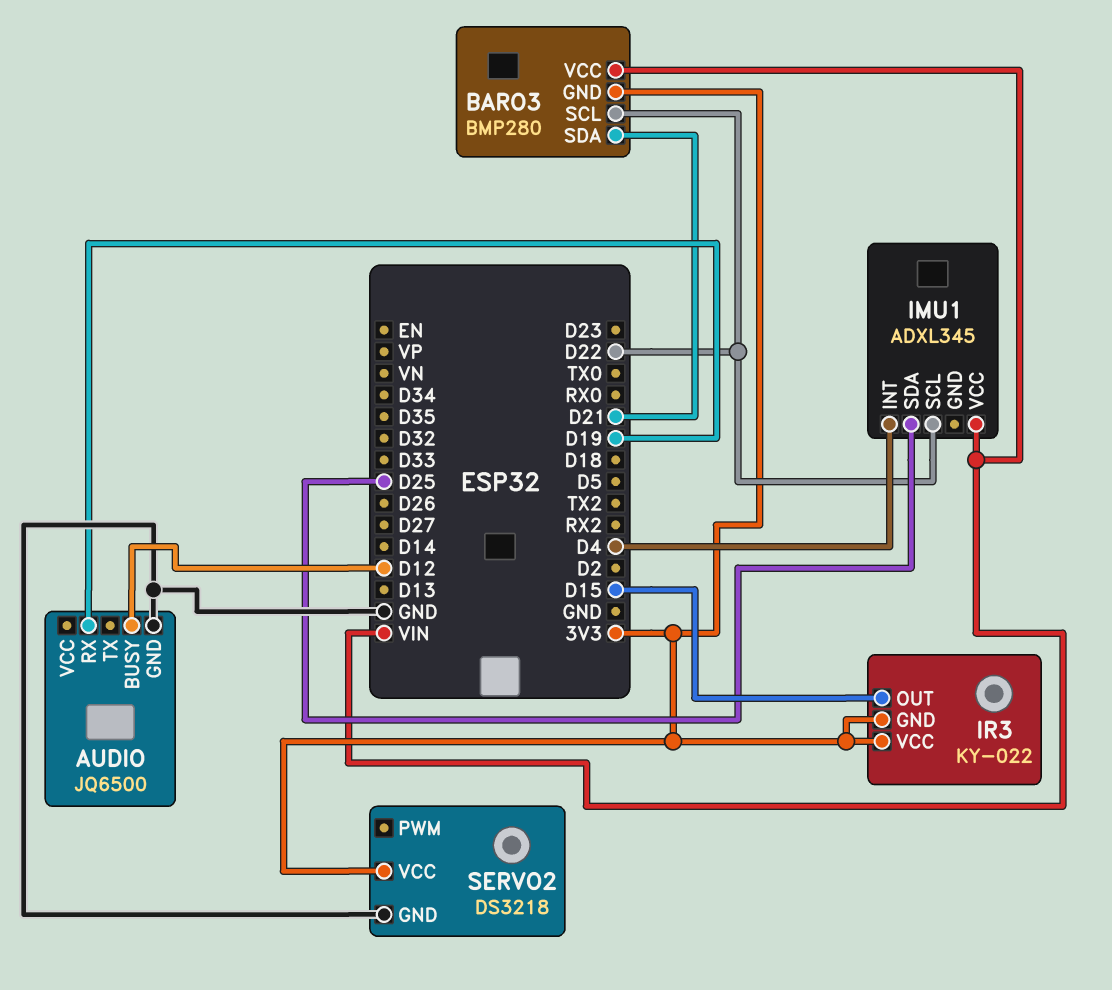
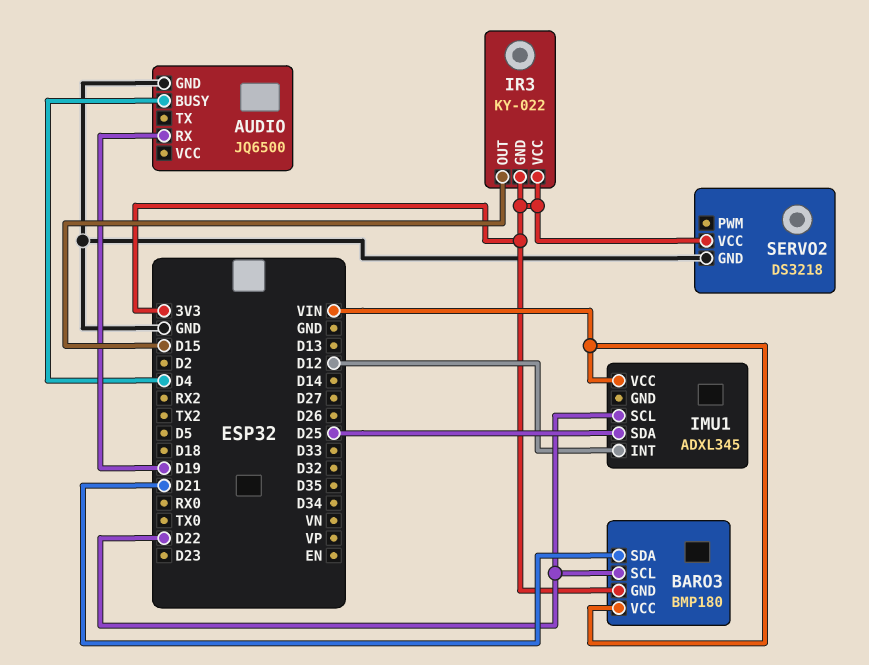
AUDIO pin BUSY: D12 -> D4
BARO3: BMP280 -> BMP180
IMU1 pin INT: D4 -> D12

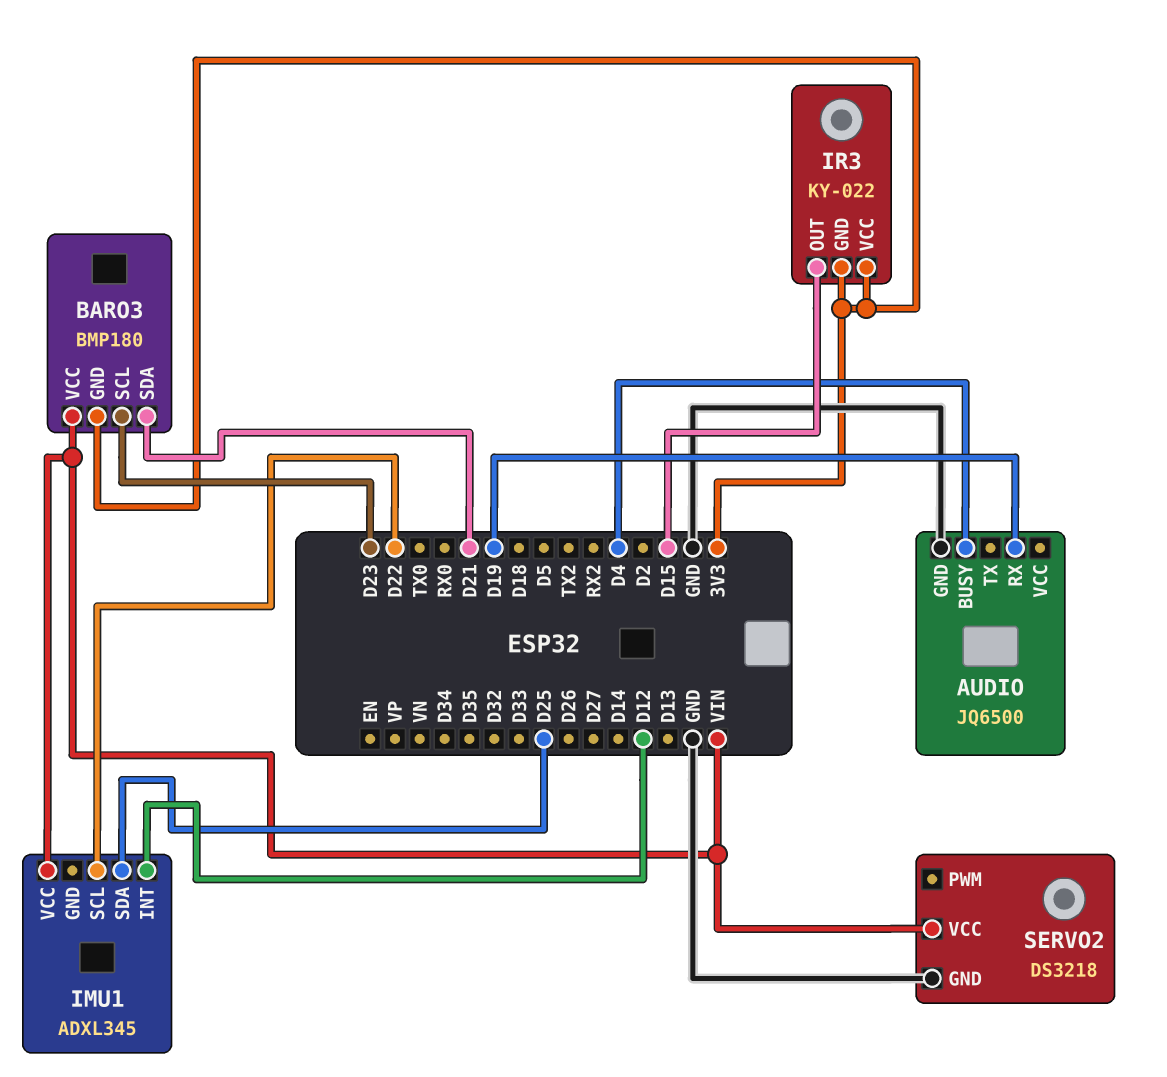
BARO3 pin SCL: D22 -> D23
SERVO2 pin VCC: 3V3 -> VIN

